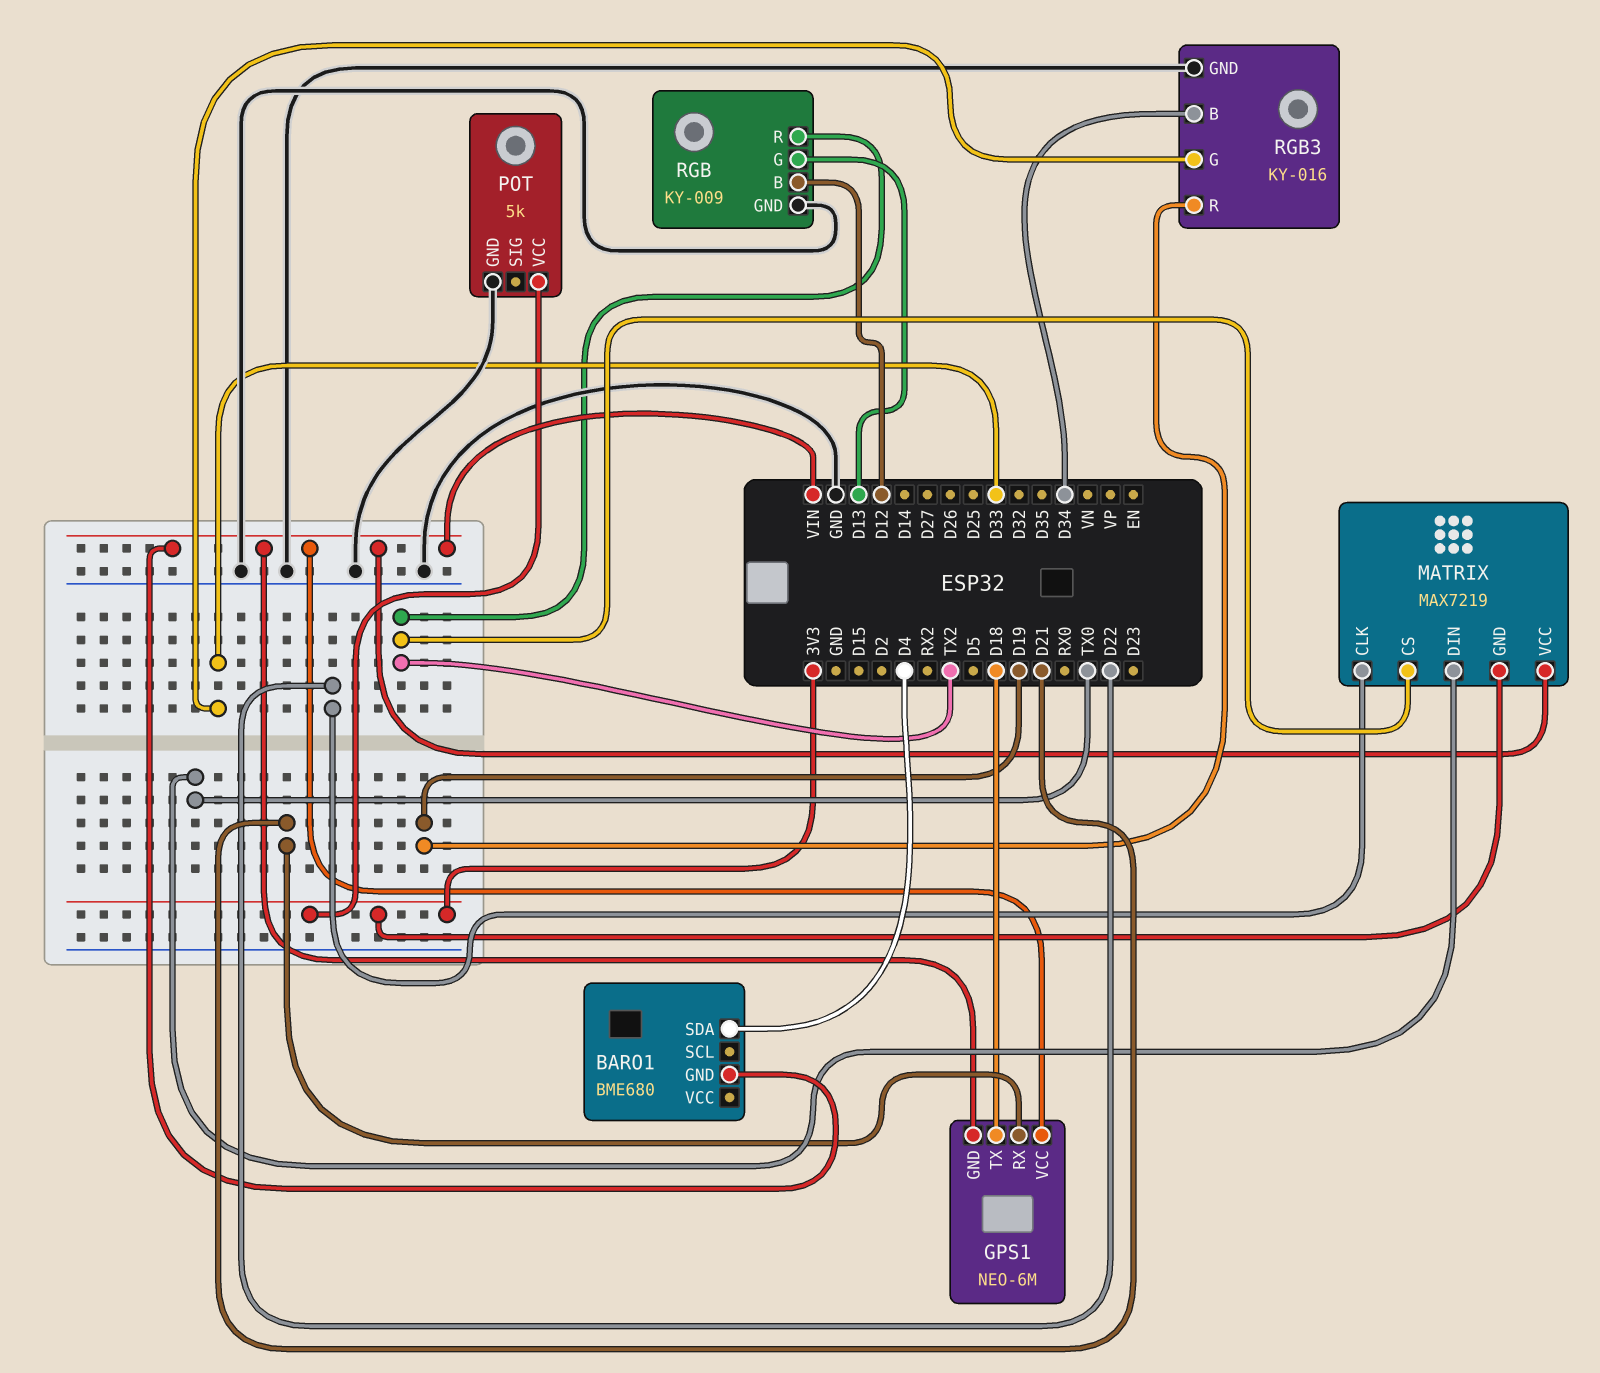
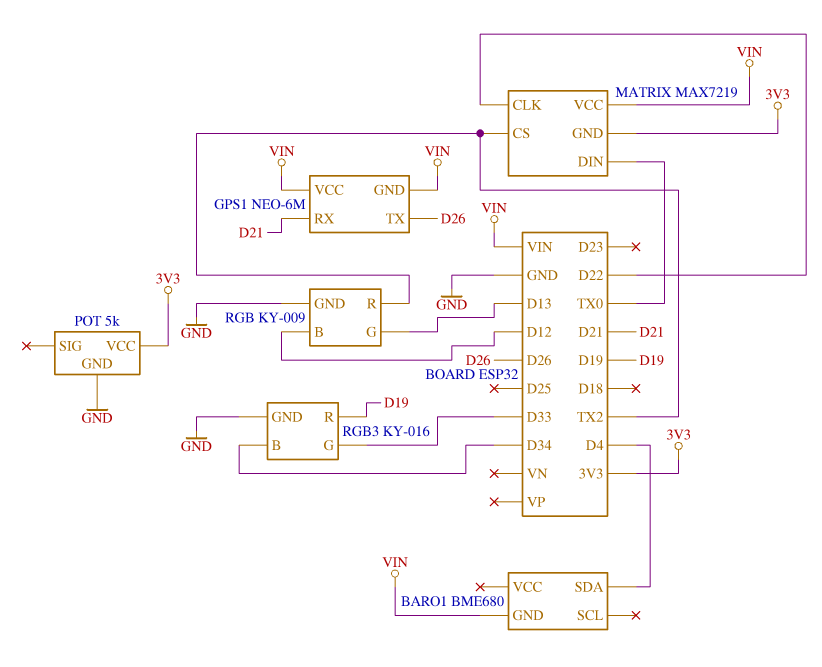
GPS1 pin TX: D18 -> D26

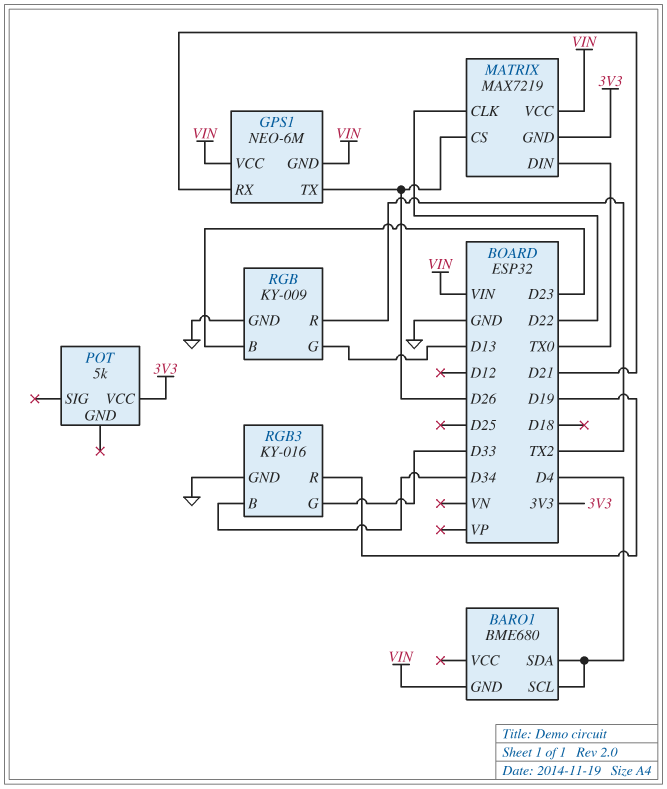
BARO1 pin SCL: none -> D4
MATRIX pin CS: TX2 -> D26
POT pin GND: GND -> none
RGB pin B: D12 -> D23

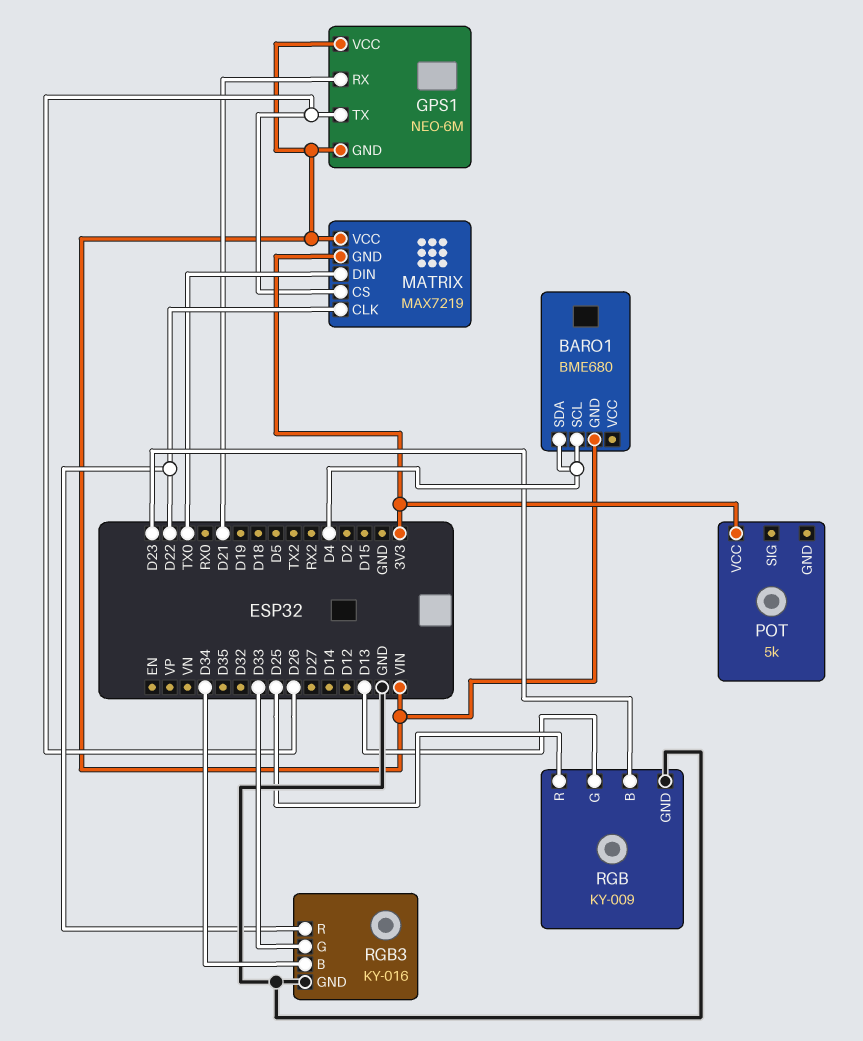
RGB pin R: TX2 -> D25
RGB3 pin R: D19 -> D22

